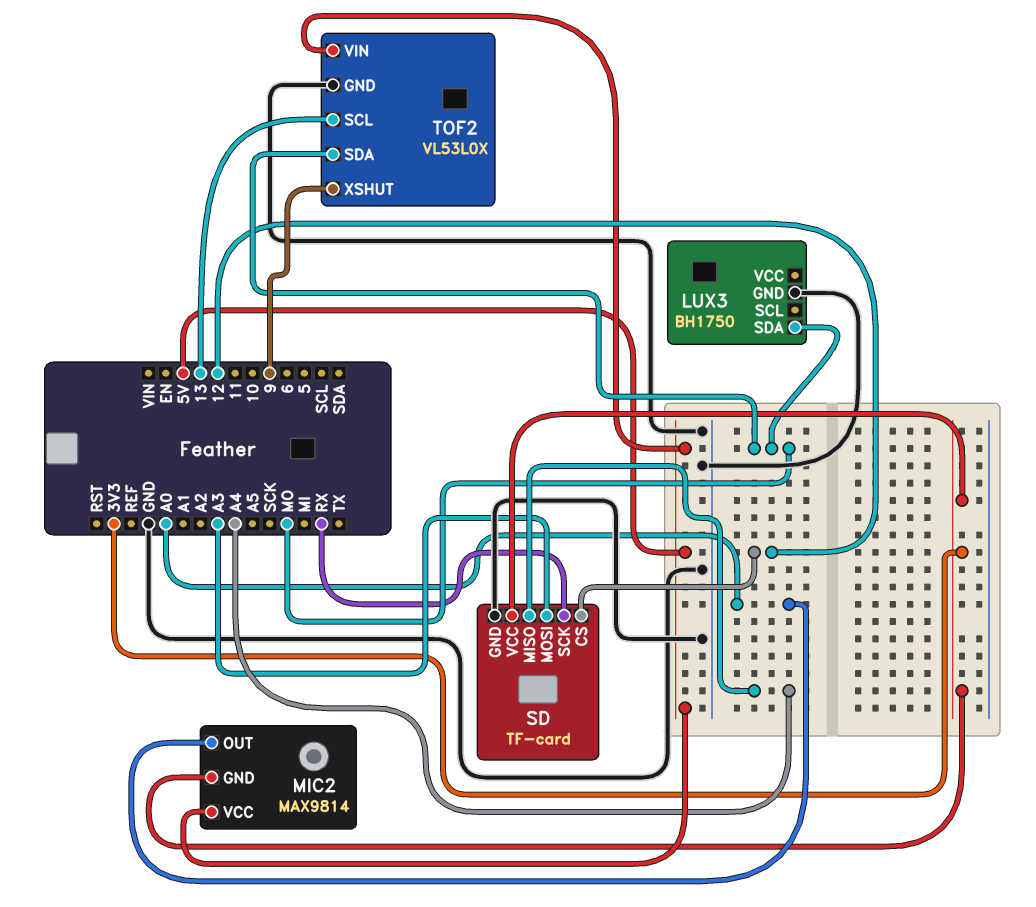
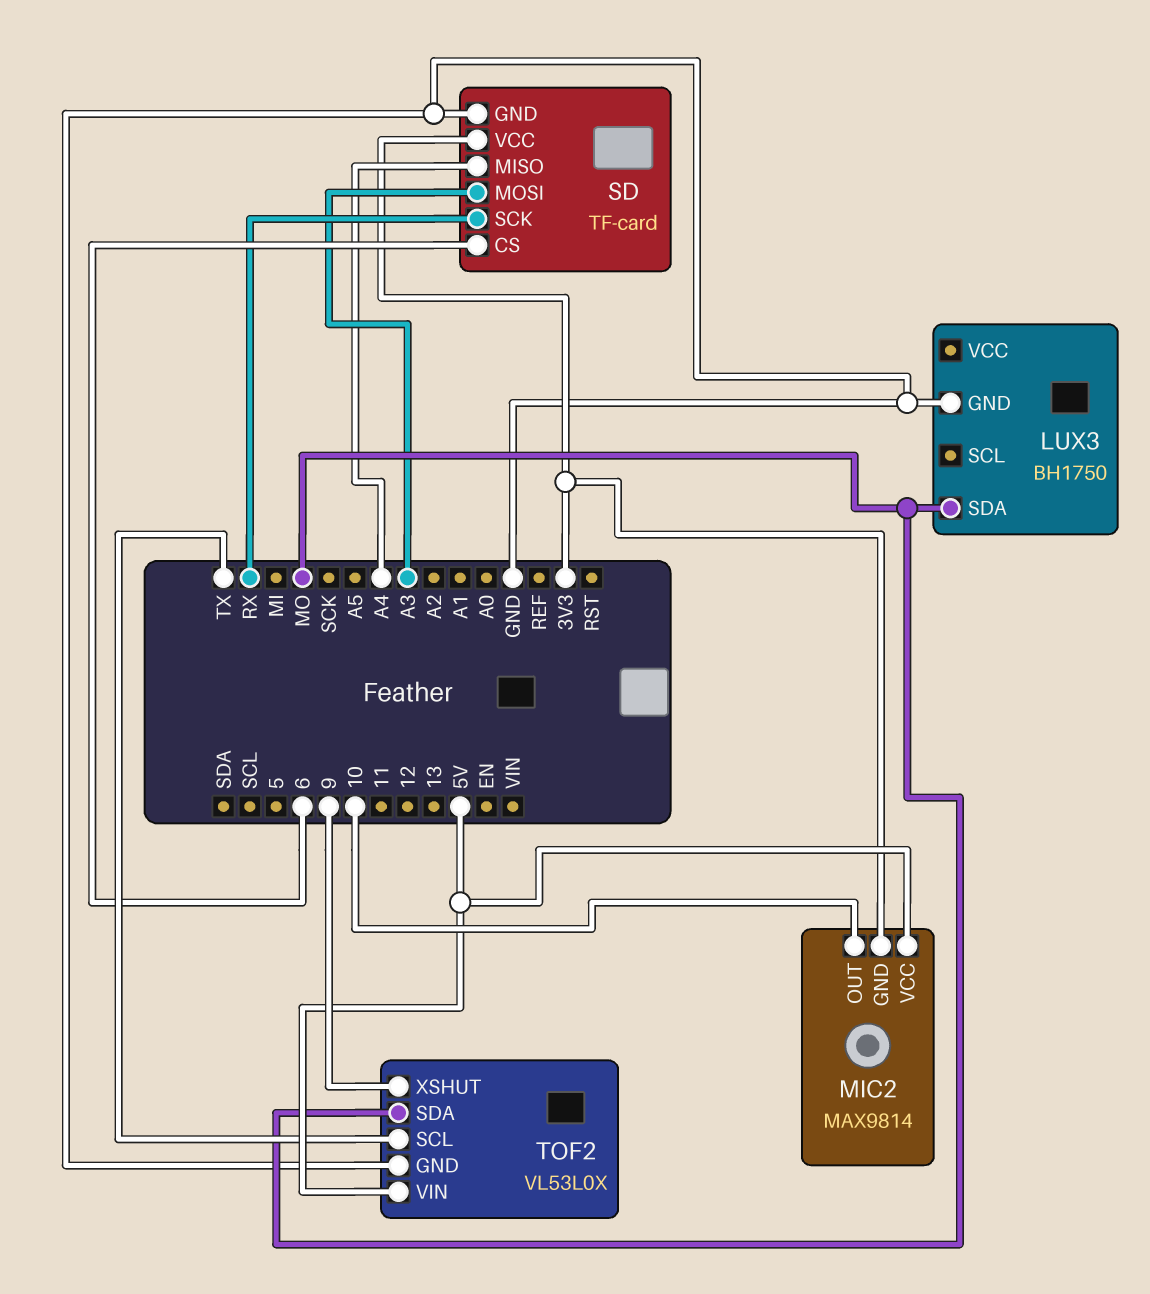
MIC2 pin OUT: A0 -> 10
SD pin CS: 12 -> 6
TOF2 pin SCL: 13 -> TX

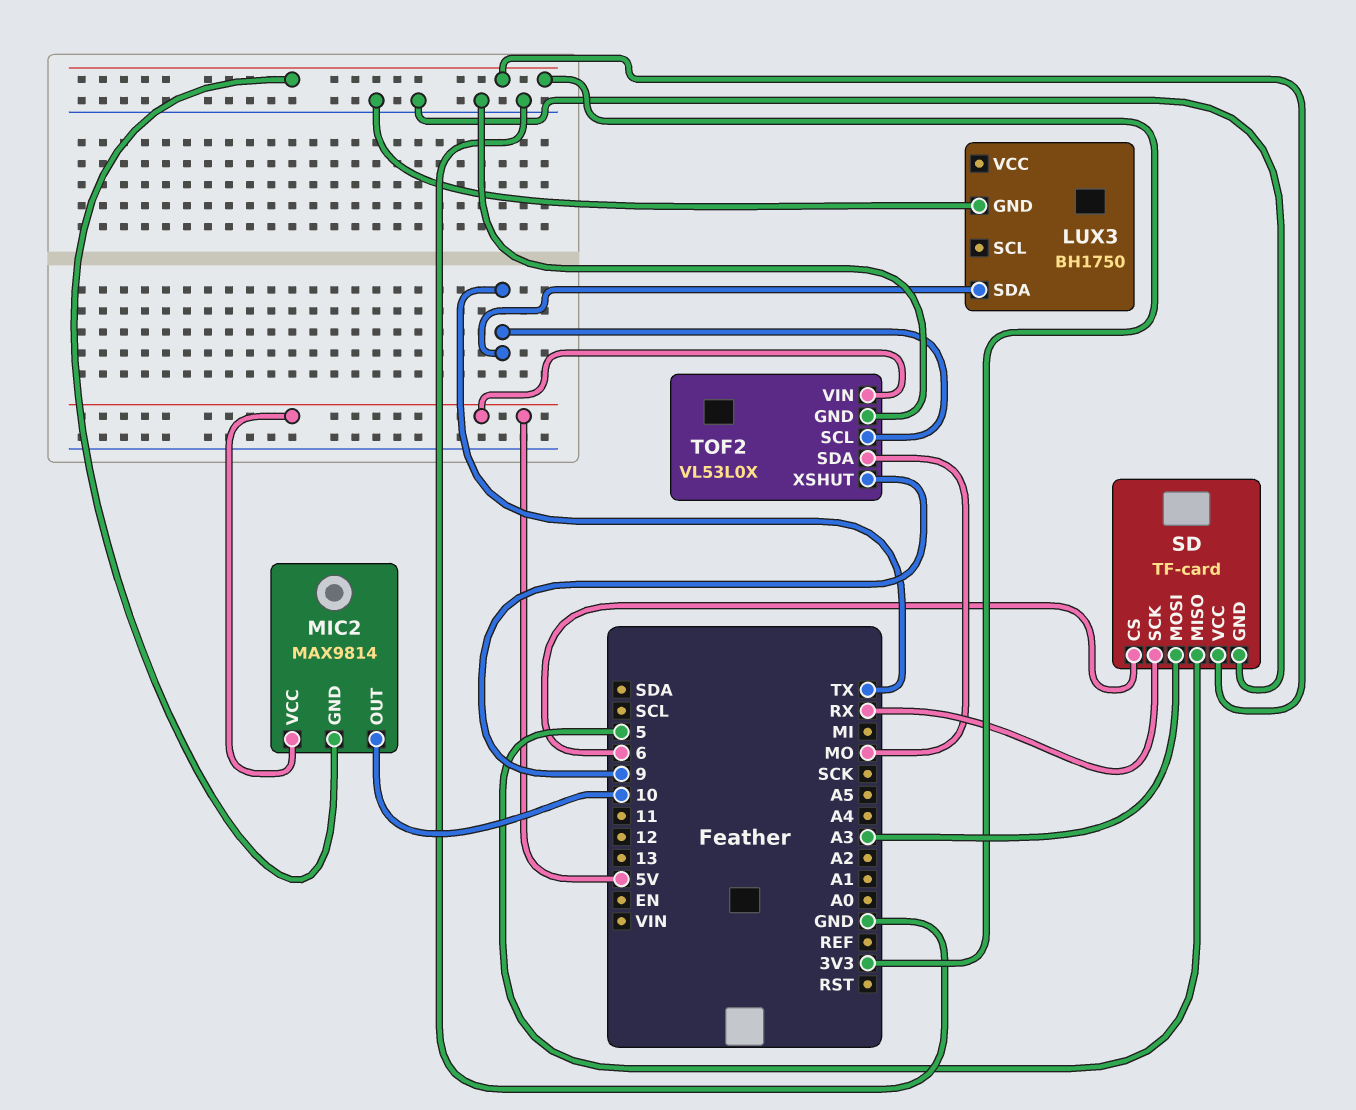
LUX3 pin SDA: MO -> TX
SD pin MISO: A4 -> 5

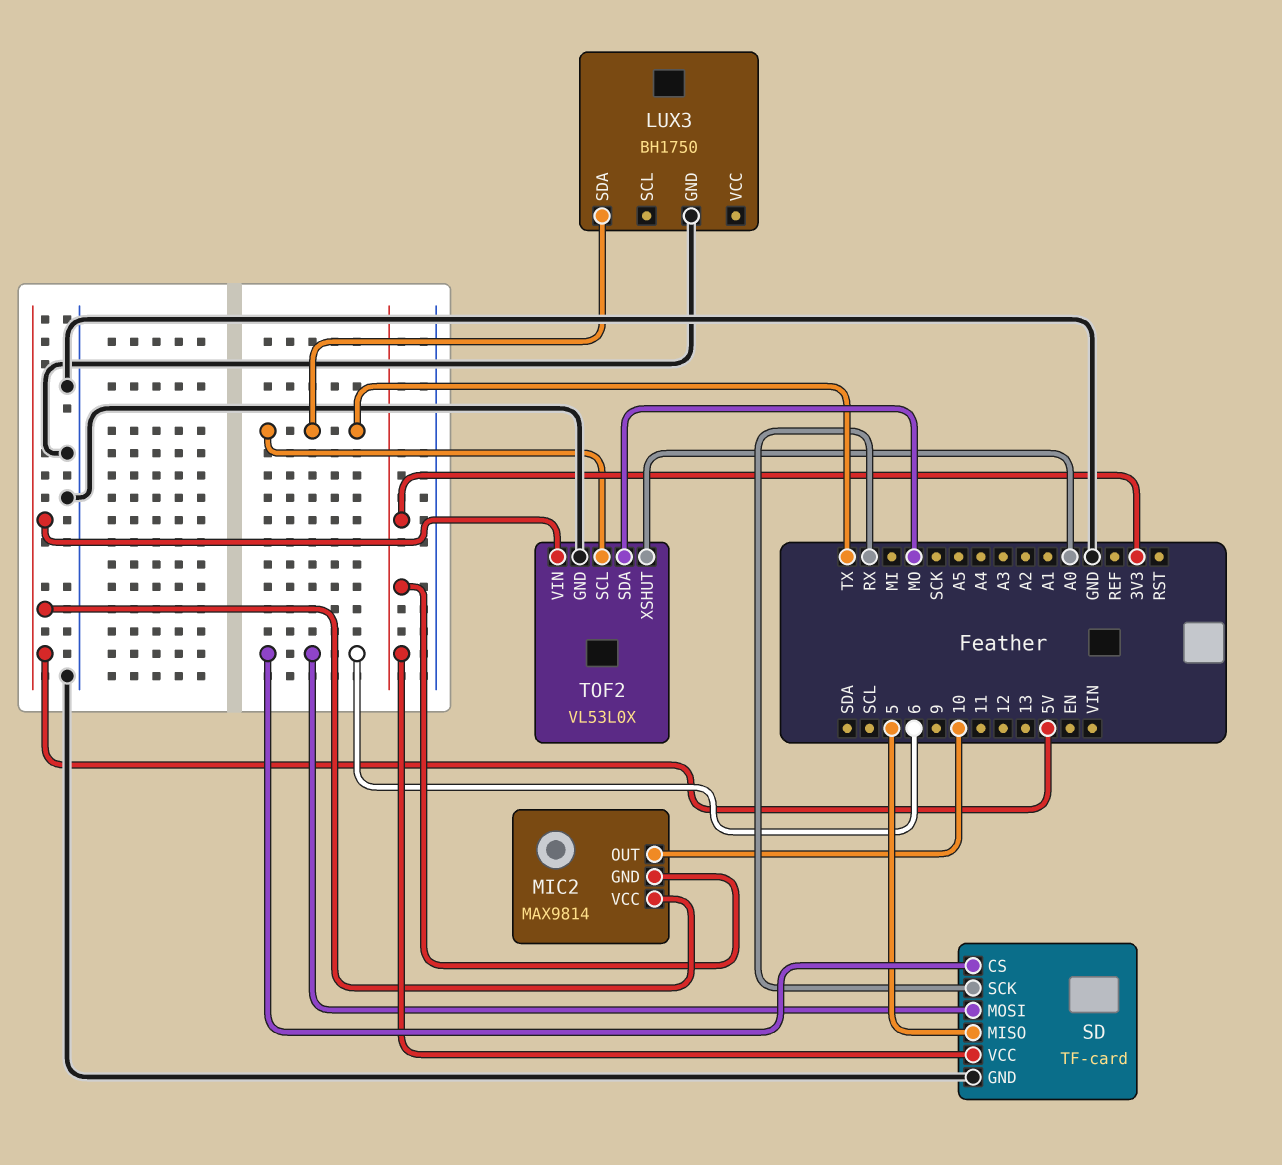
SD pin MOSI: A3 -> 6
TOF2 pin XSHUT: 9 -> A0

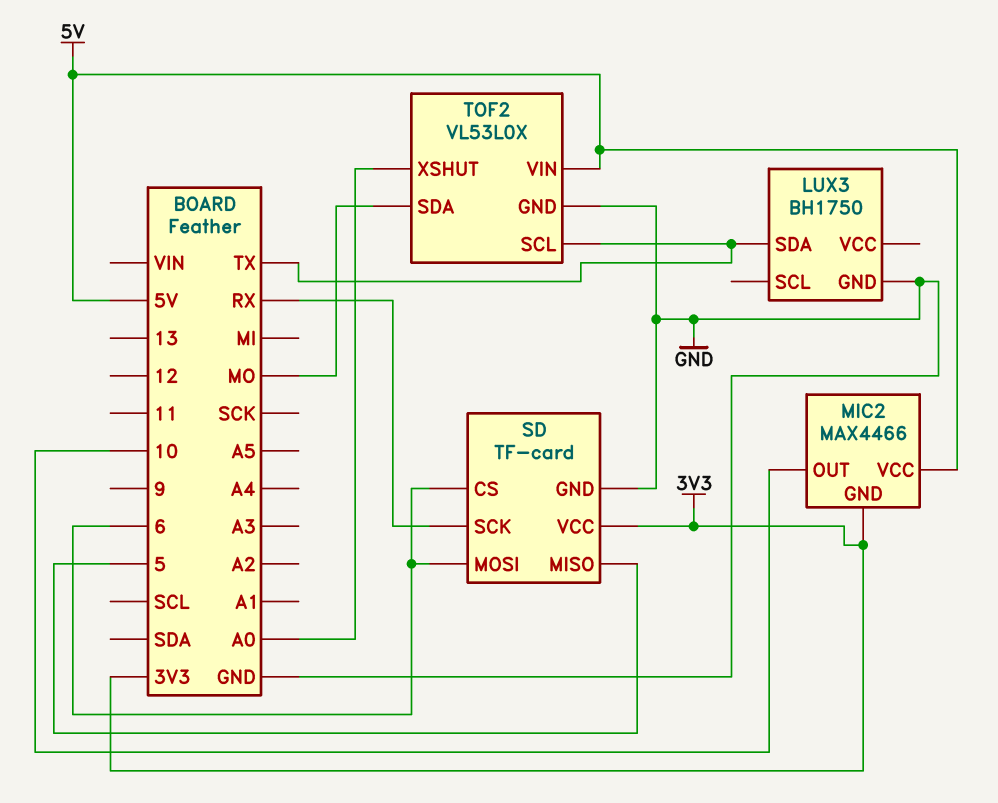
MIC2: MAX9814 -> MAX4466

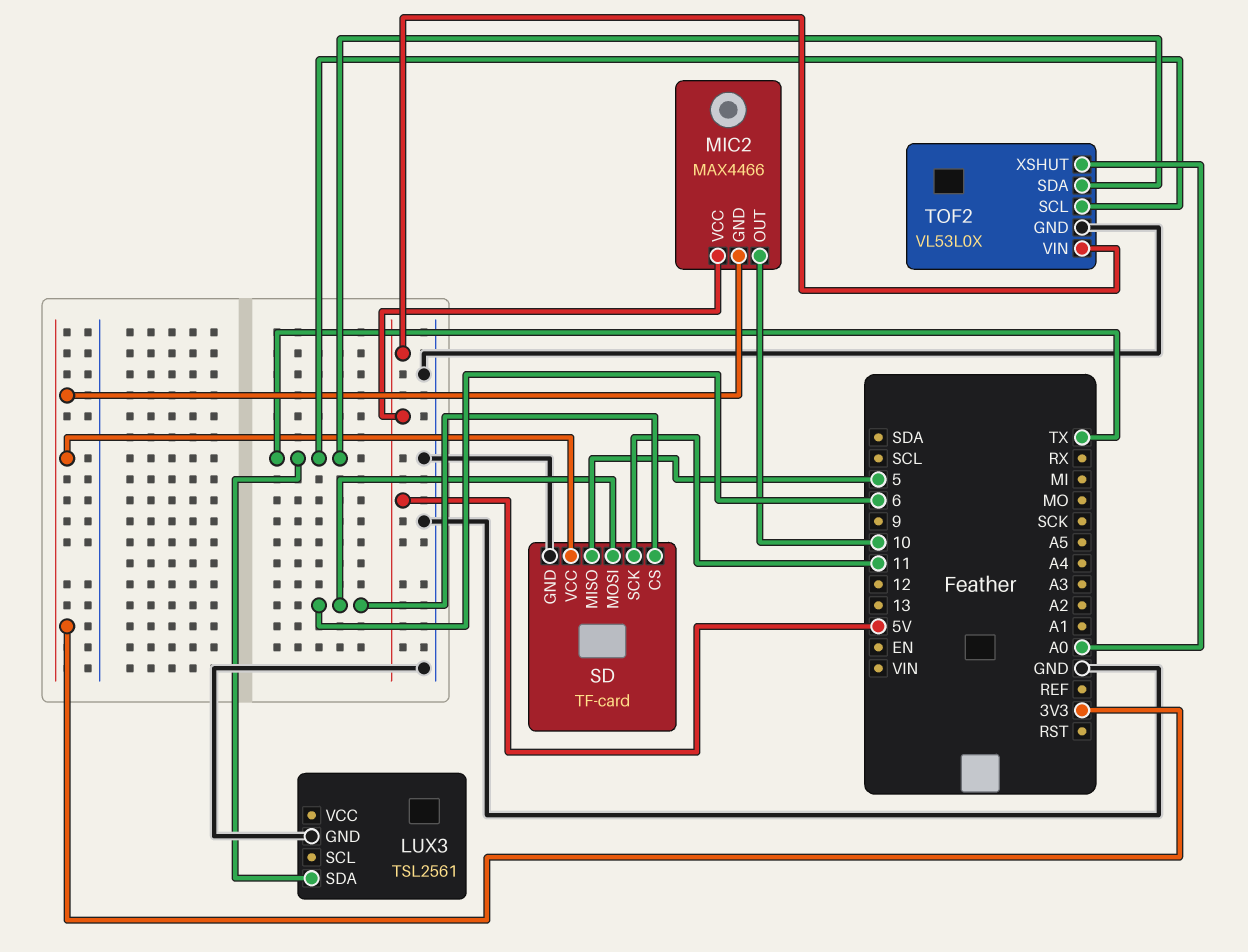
LUX3: BH1750 -> TSL2561
SD pin SCK: RX -> 11
TOF2 pin SDA: MO -> TX

